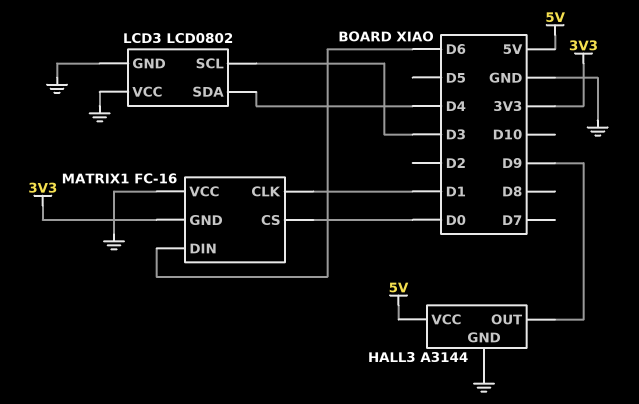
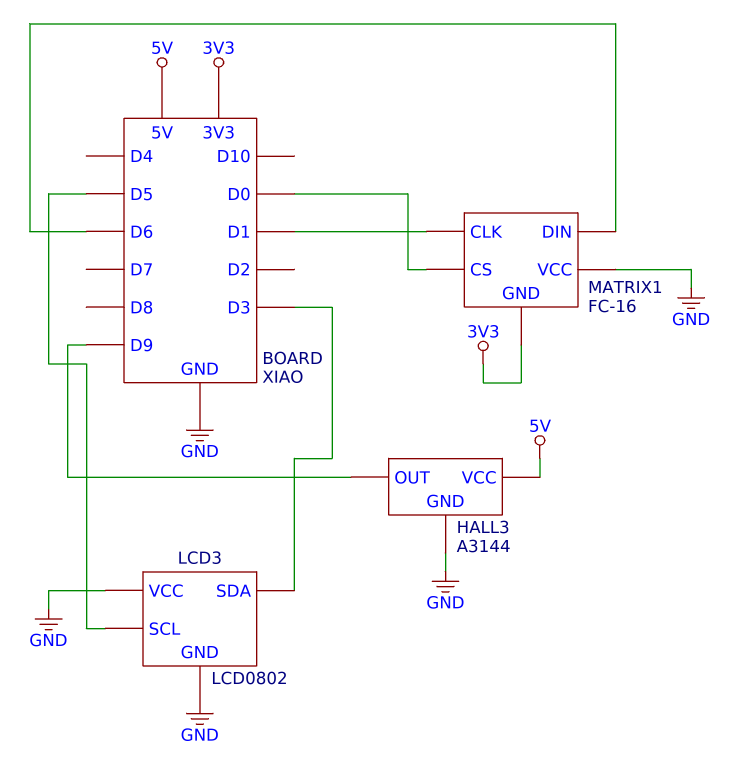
LCD3 pin SCL: D3 -> D5
LCD3 pin SDA: D4 -> D3

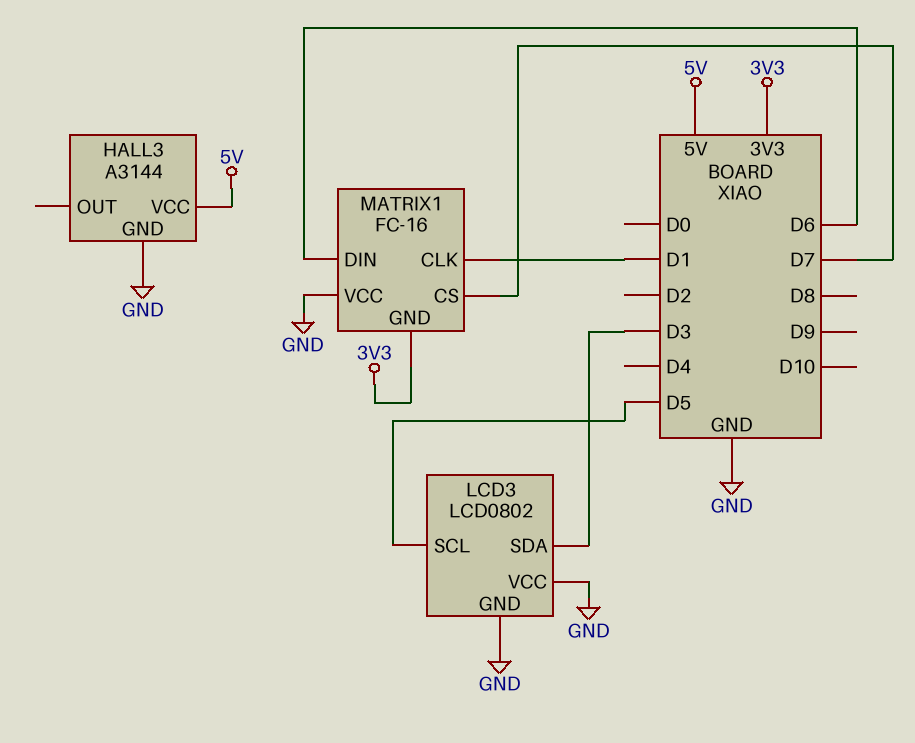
HALL3 pin OUT: D9 -> none
MATRIX1 pin CS: D0 -> D7

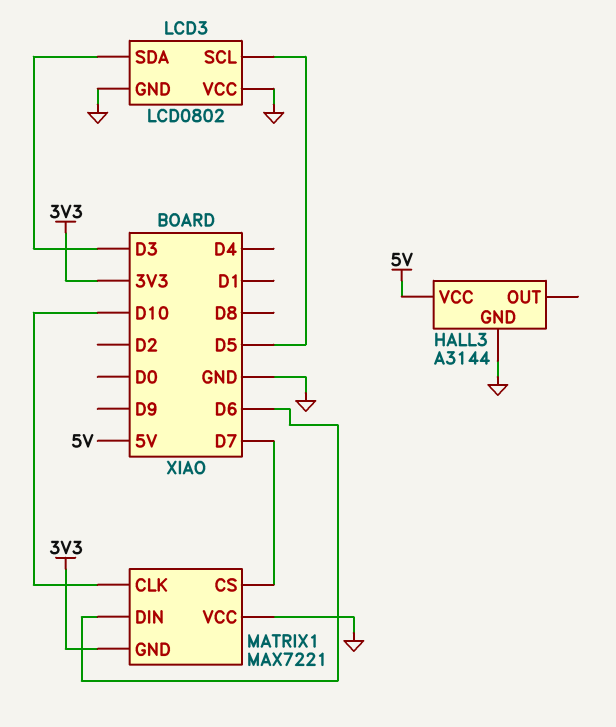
MATRIX1: FC-16 -> MAX7221
MATRIX1 pin CLK: D1 -> D10

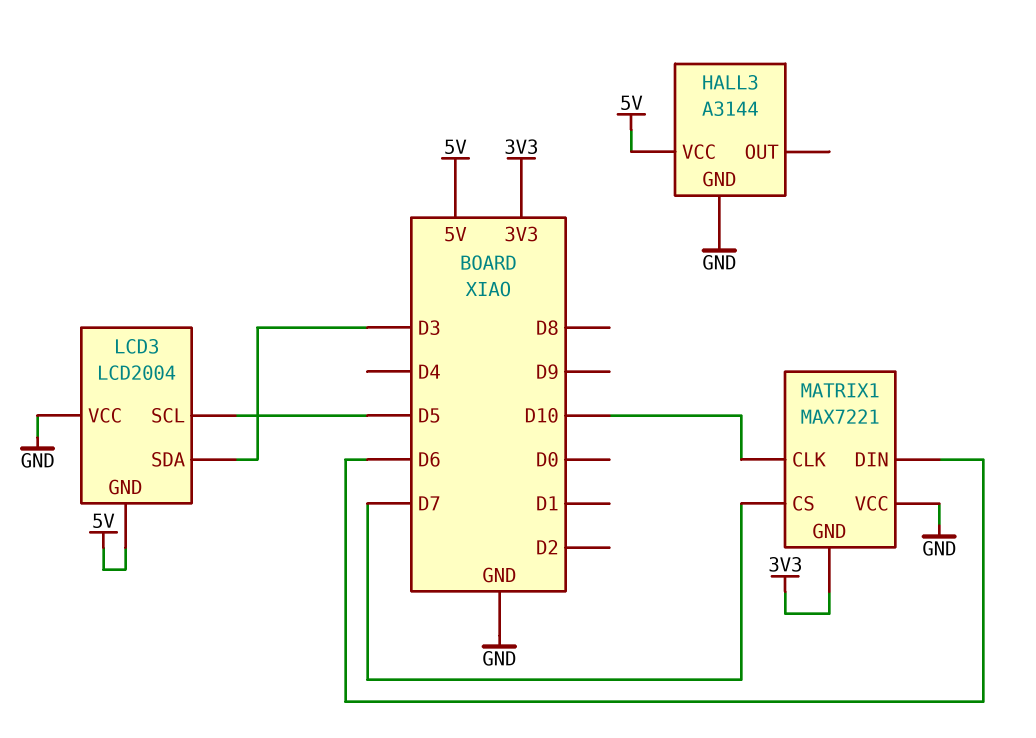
LCD3: LCD0802 -> LCD2004
LCD3 pin GND: GND -> 5V

